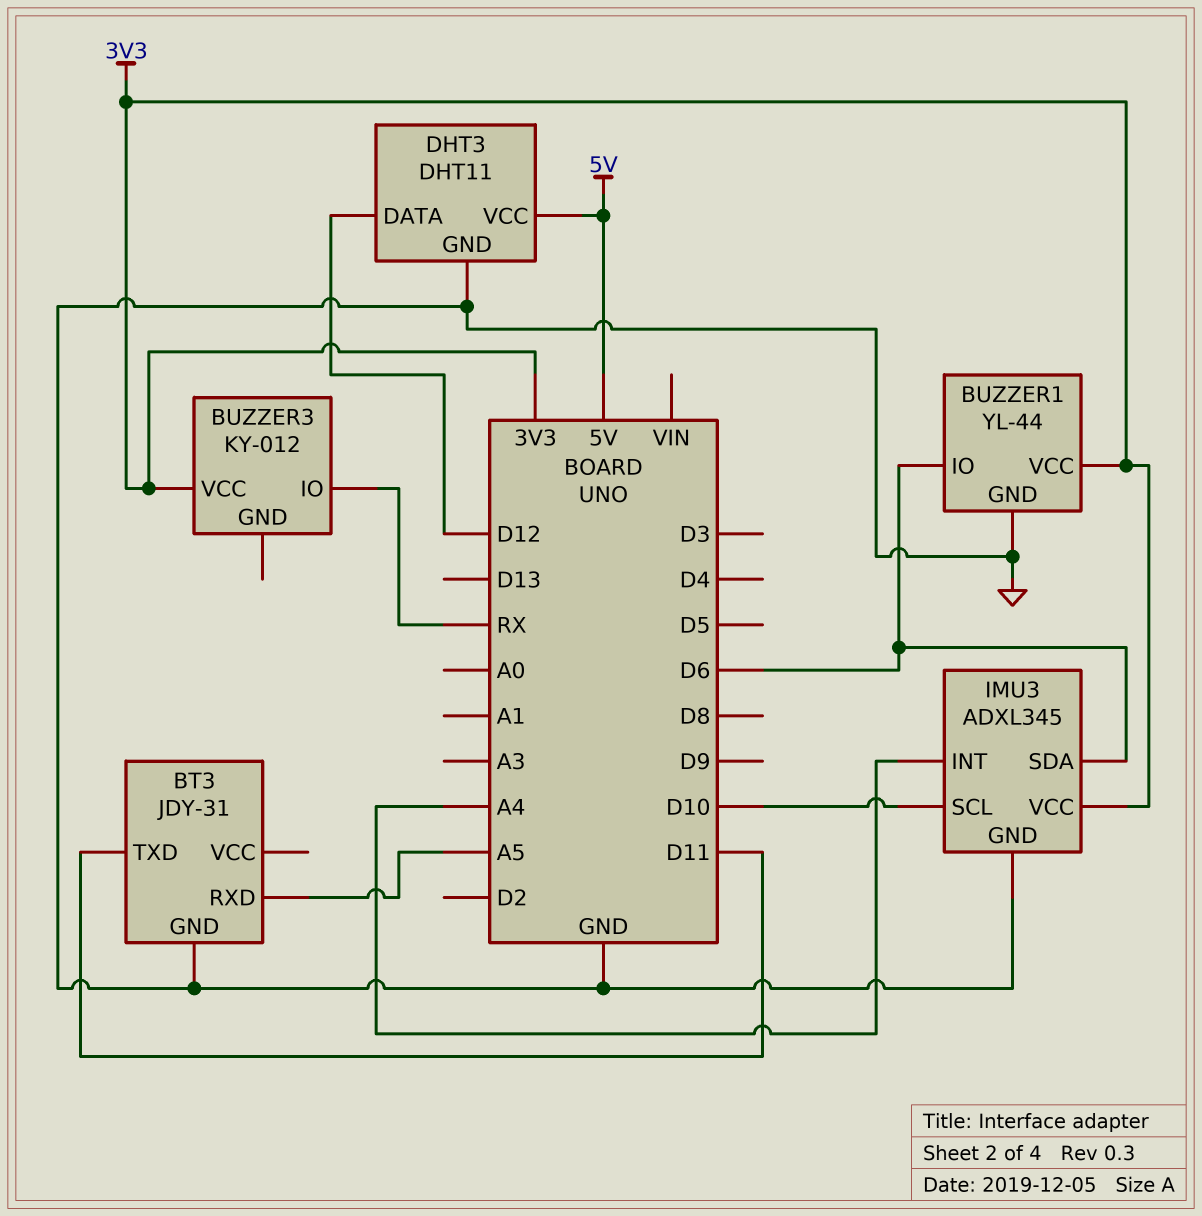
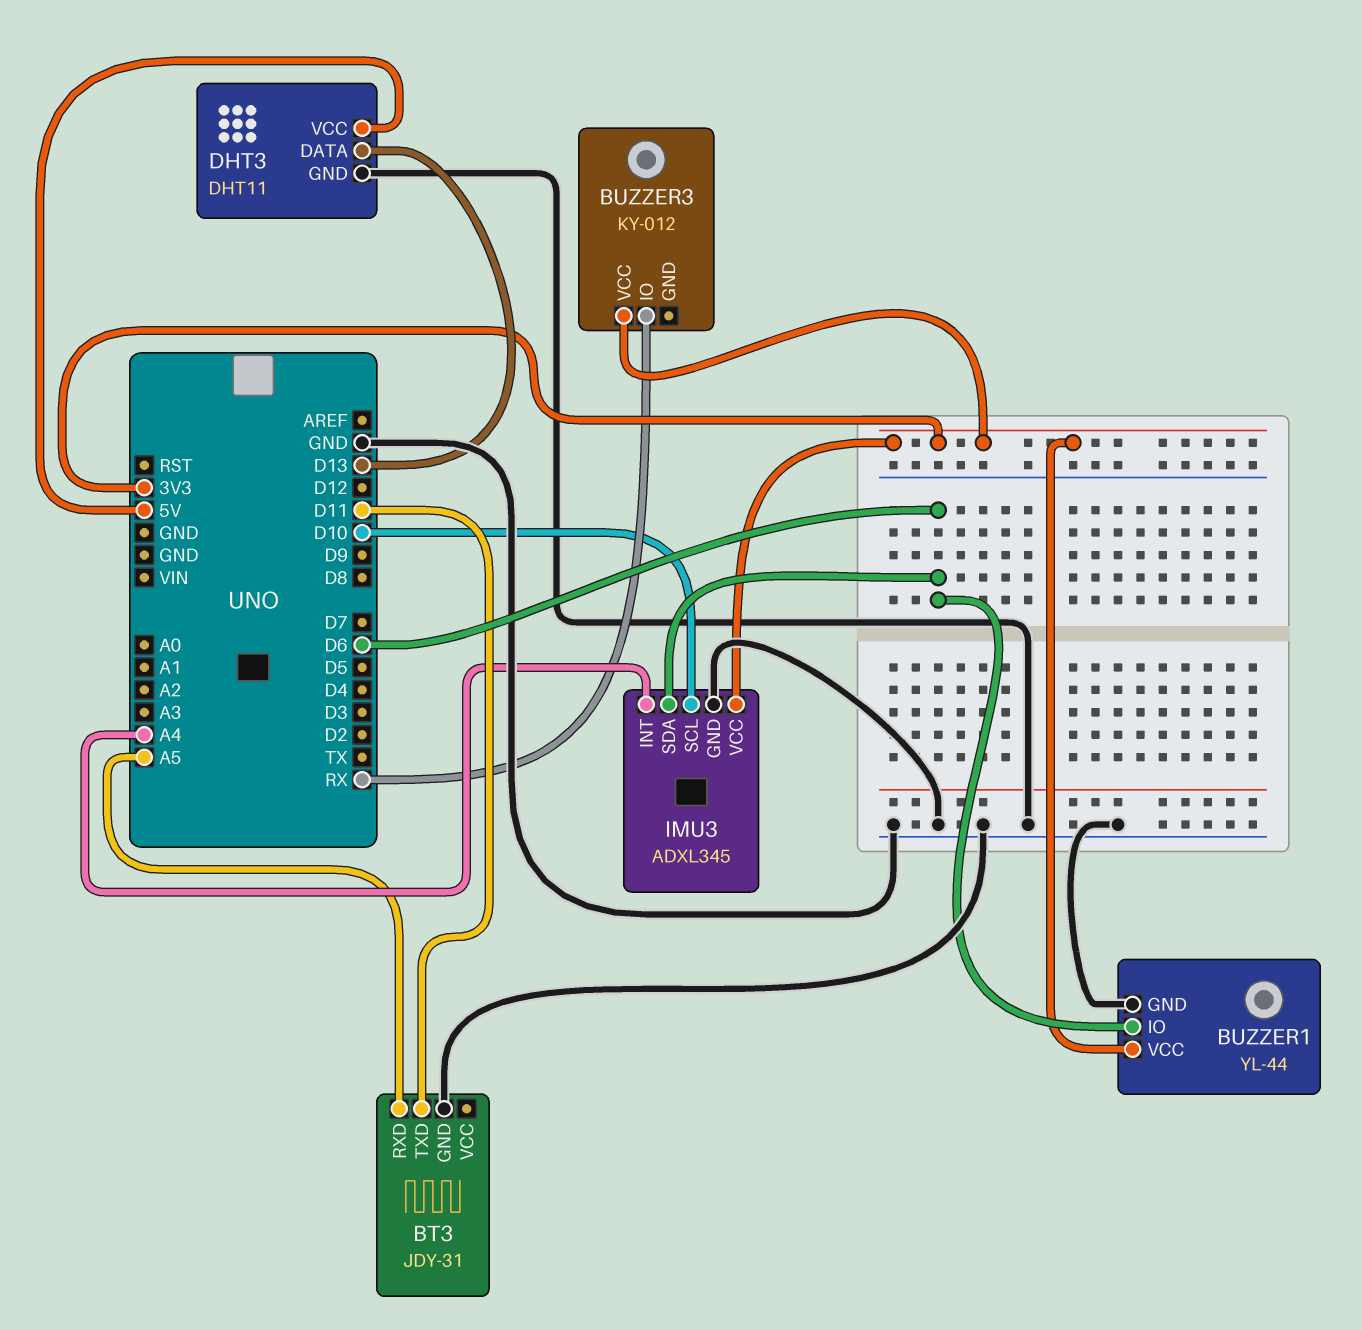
DHT3 pin DATA: D12 -> D13

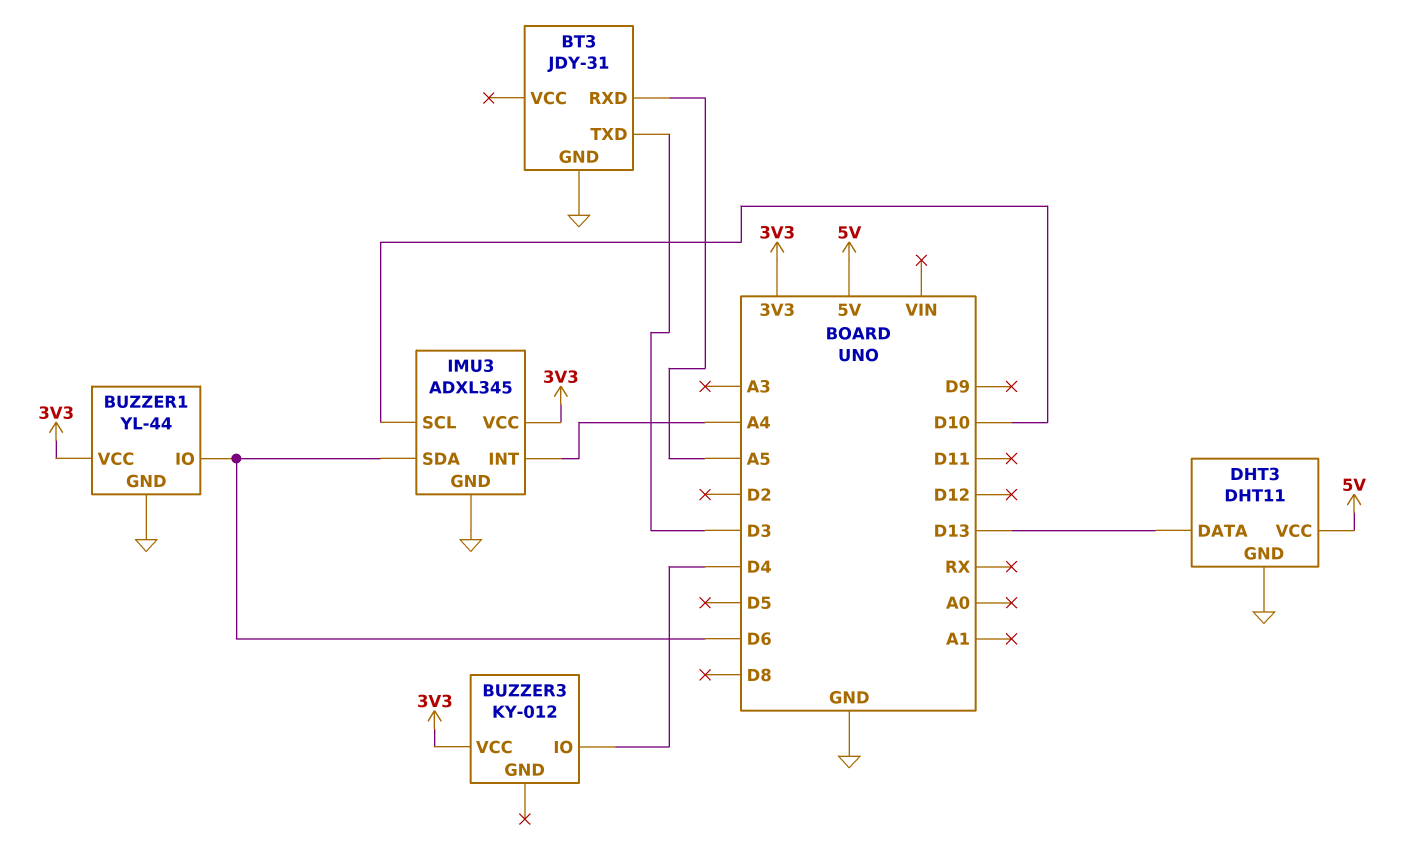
BT3 pin TXD: D11 -> D3
BUZZER3 pin IO: RX -> D4

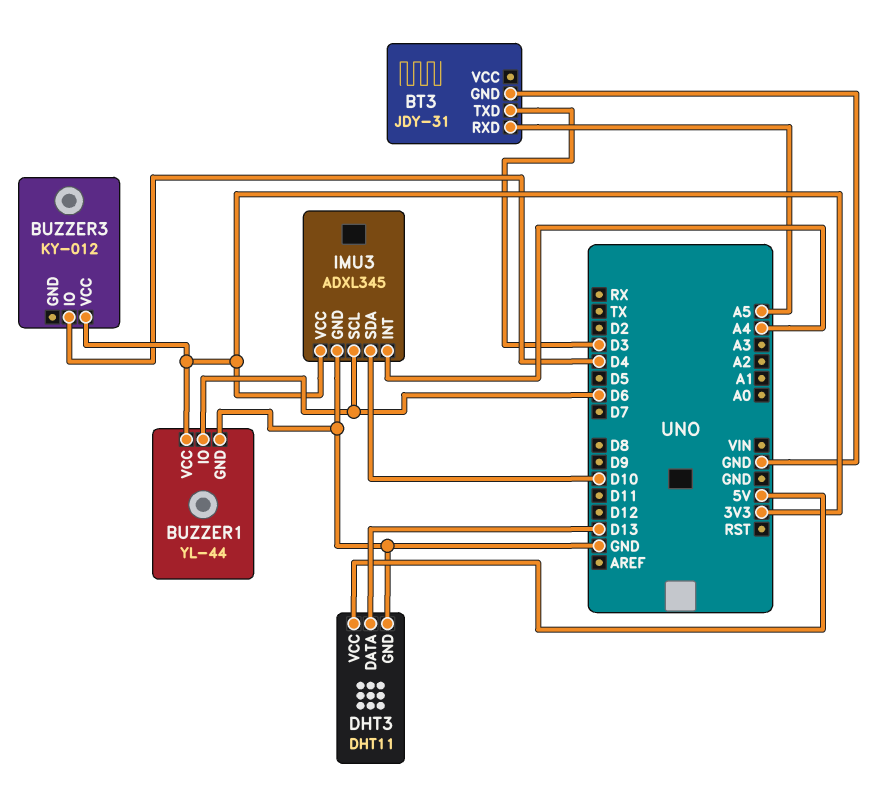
IMU3 pin SCL: D10 -> D6
IMU3 pin SDA: D6 -> D10

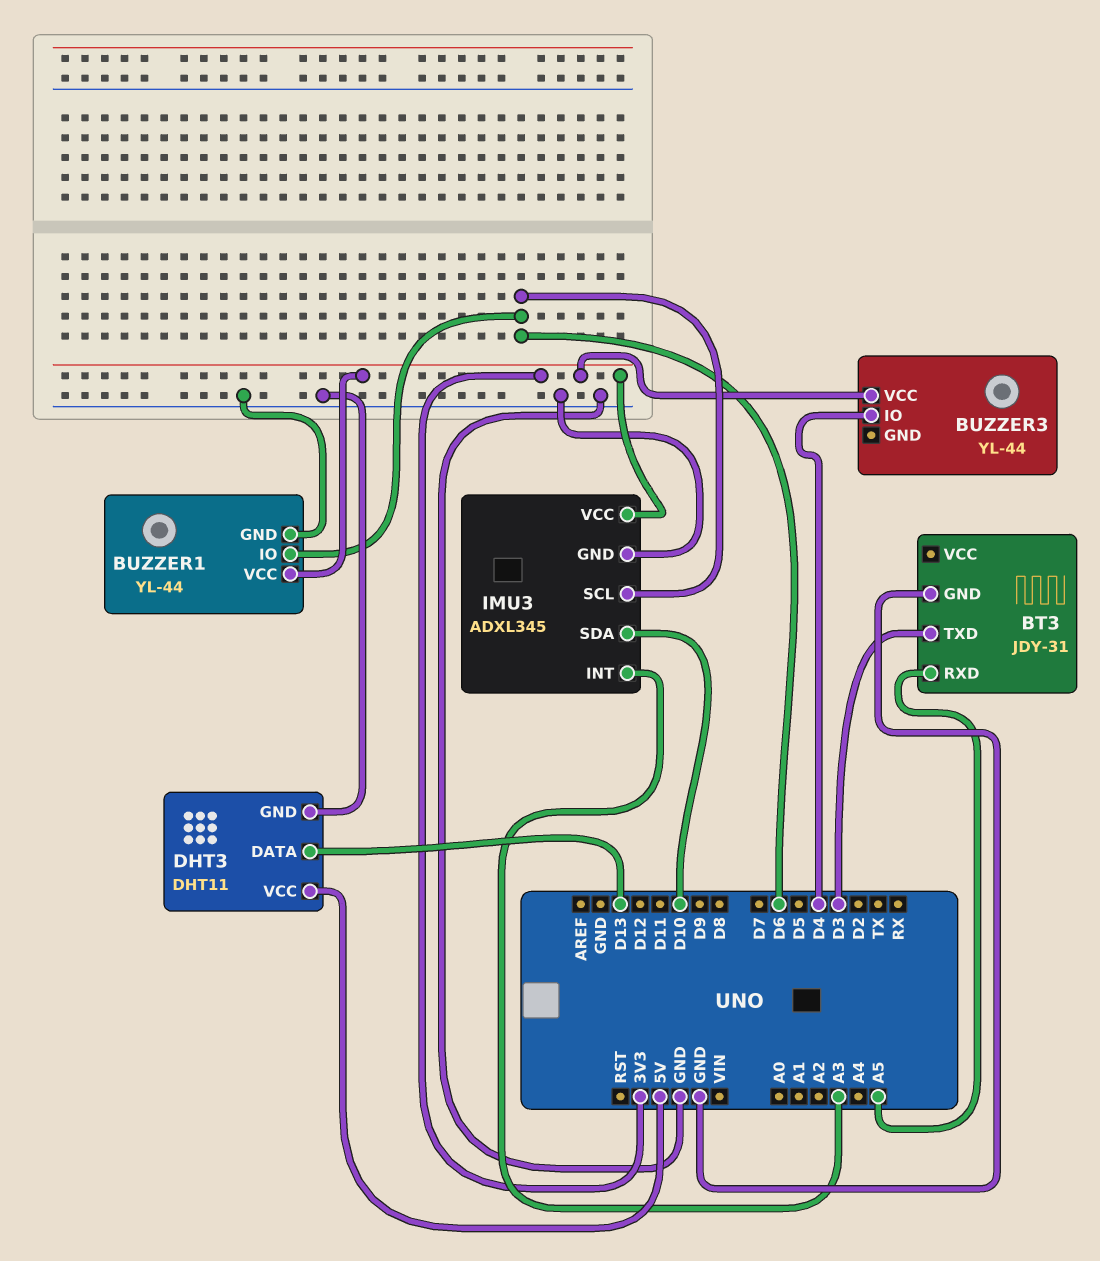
BUZZER3: KY-012 -> YL-44
IMU3 pin INT: A4 -> A3

